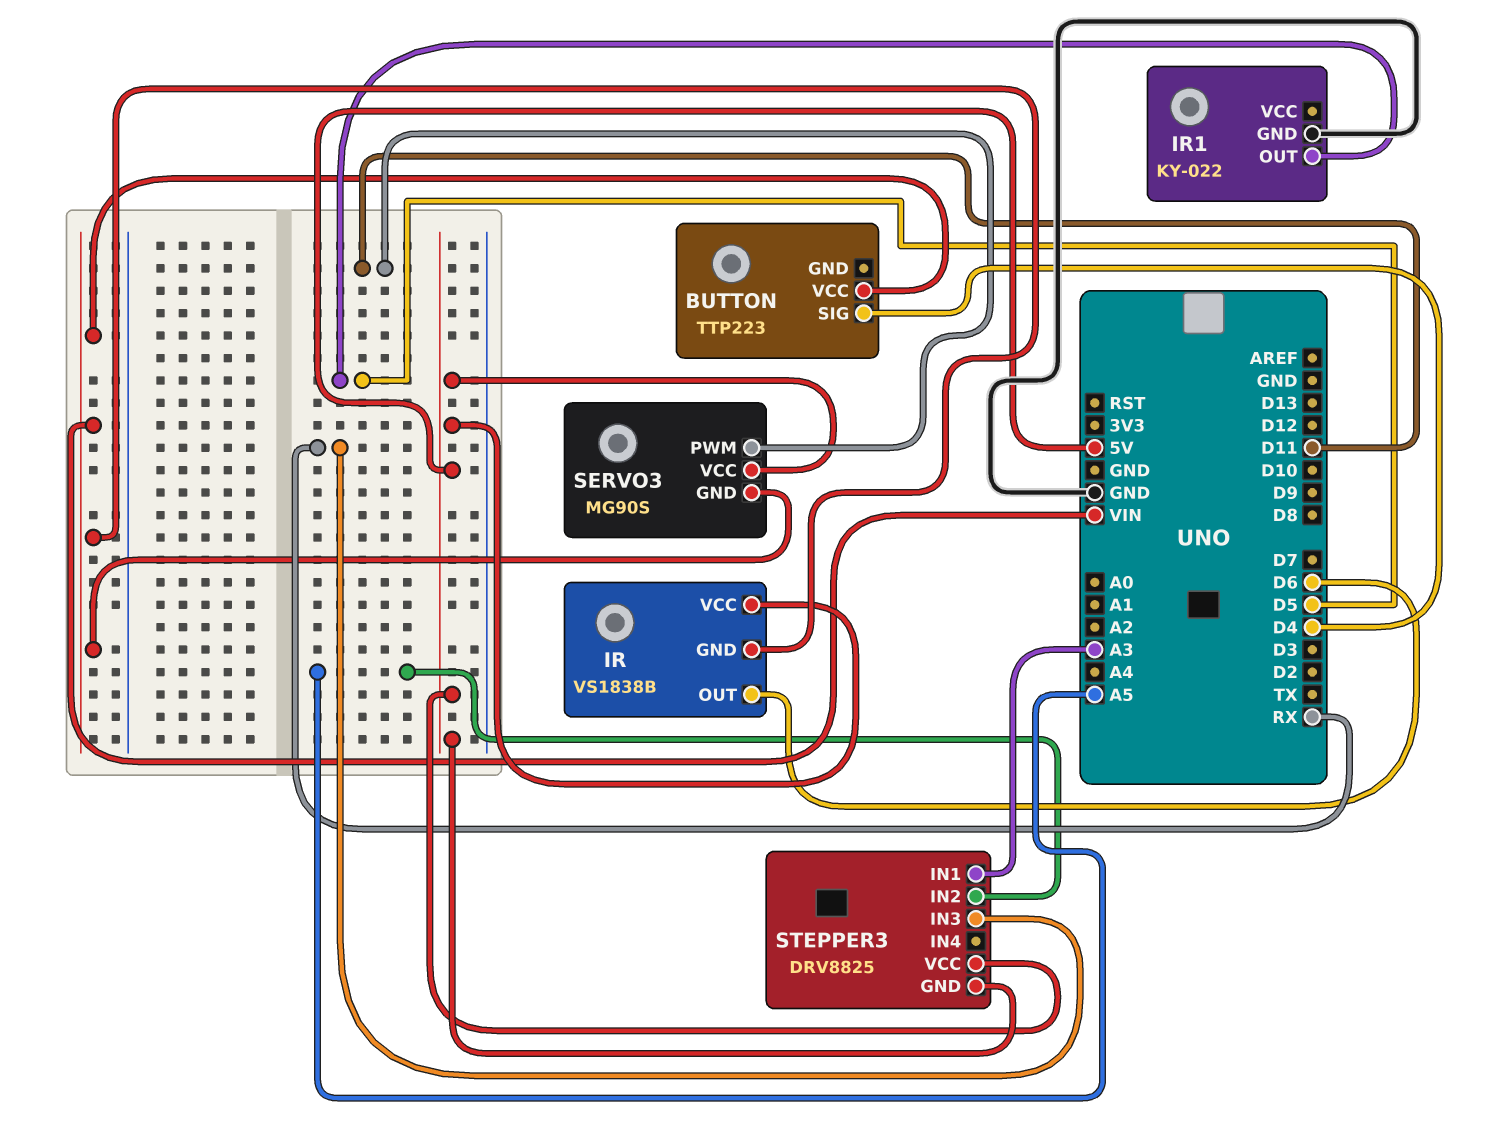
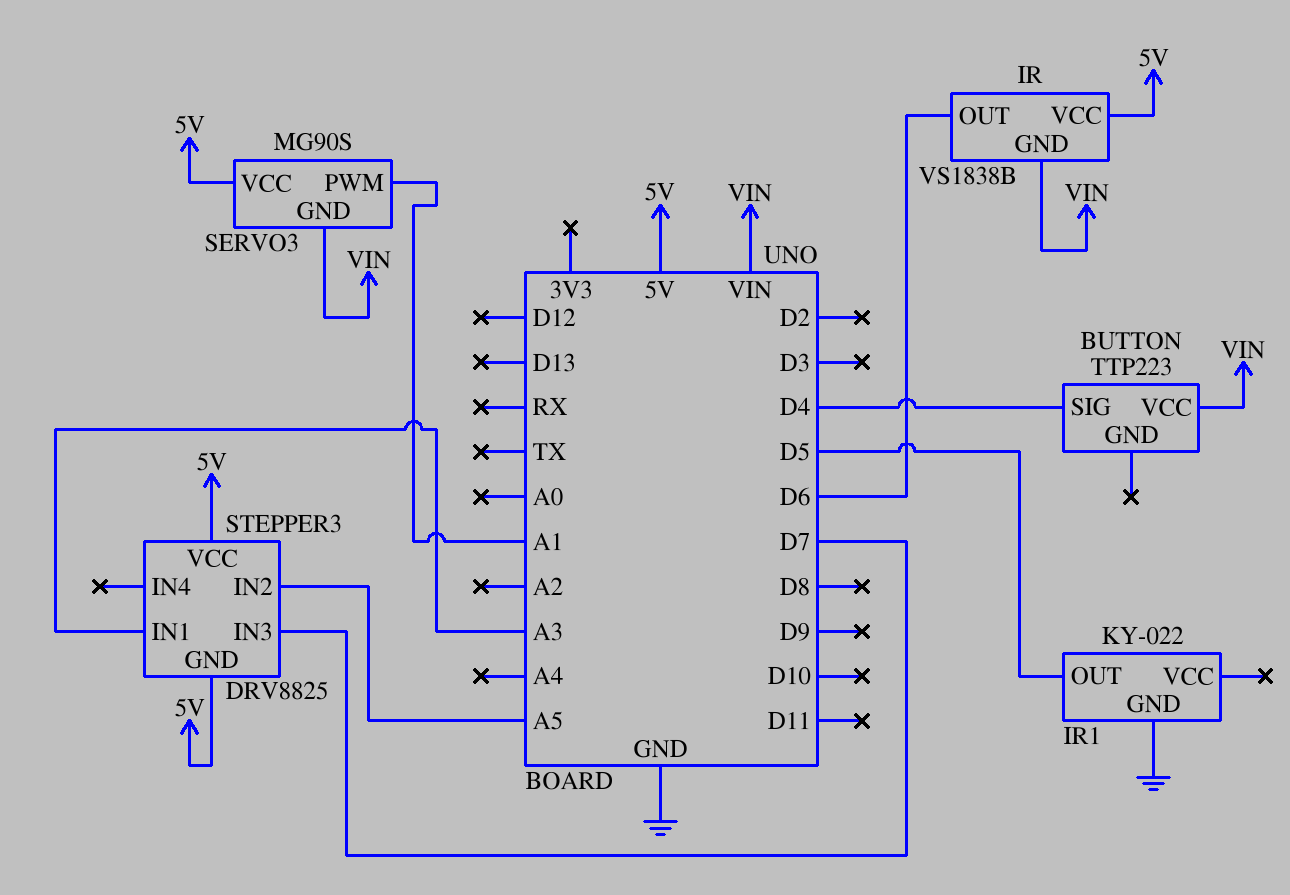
SERVO3 pin PWM: D11 -> A1
STEPPER3 pin IN3: RX -> D7

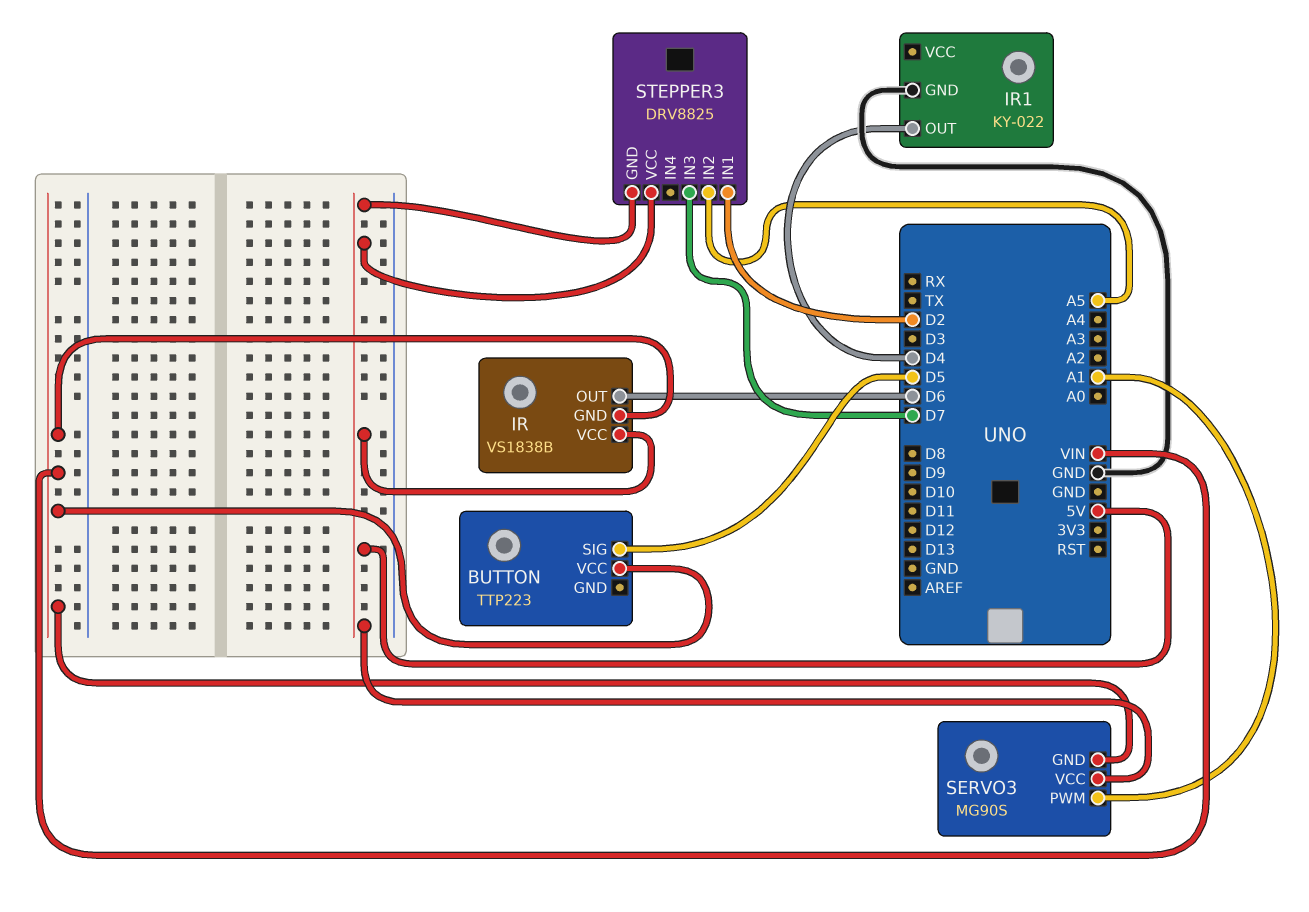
BUTTON pin SIG: D4 -> D5
IR1 pin OUT: D5 -> D4
STEPPER3 pin IN1: A3 -> D2

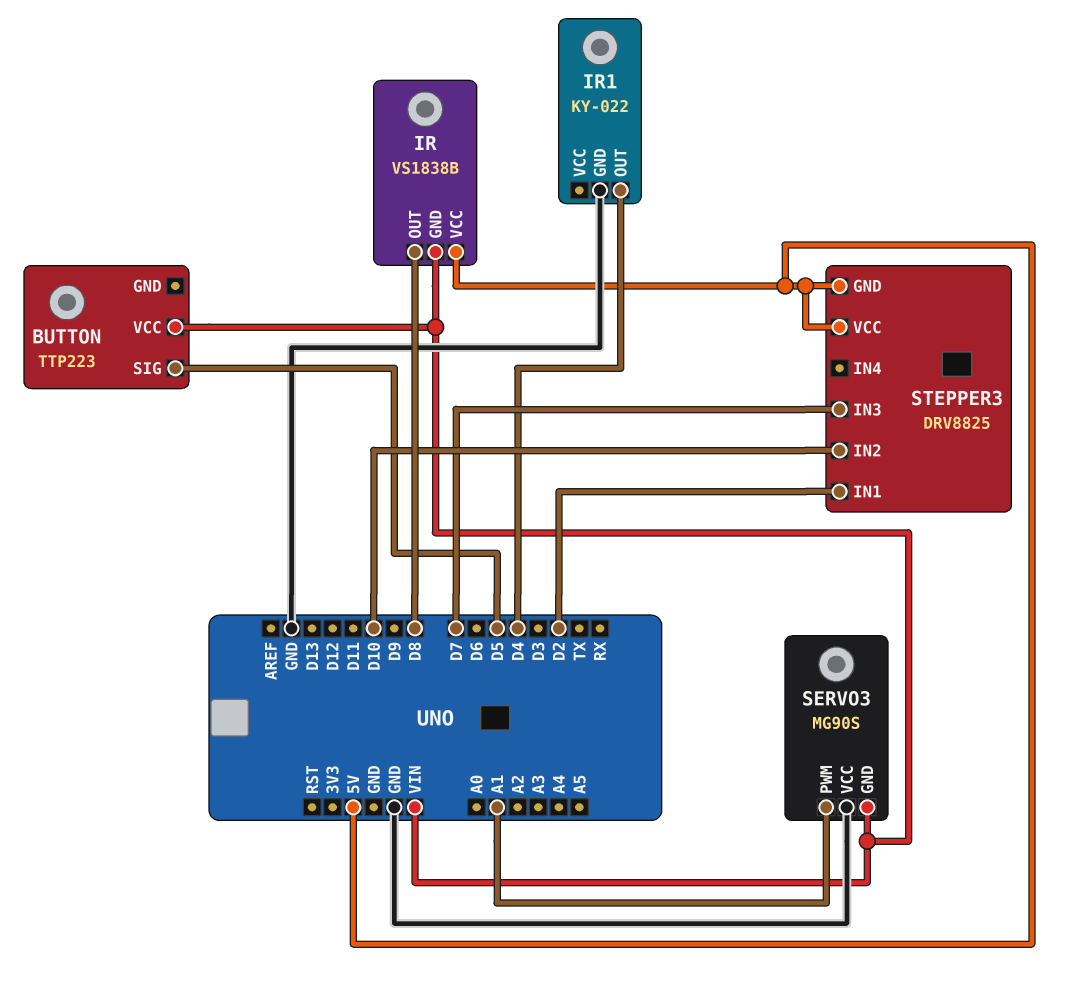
IR pin OUT: D6 -> D8
SERVO3 pin VCC: 5V -> GND
STEPPER3 pin IN2: A5 -> D10

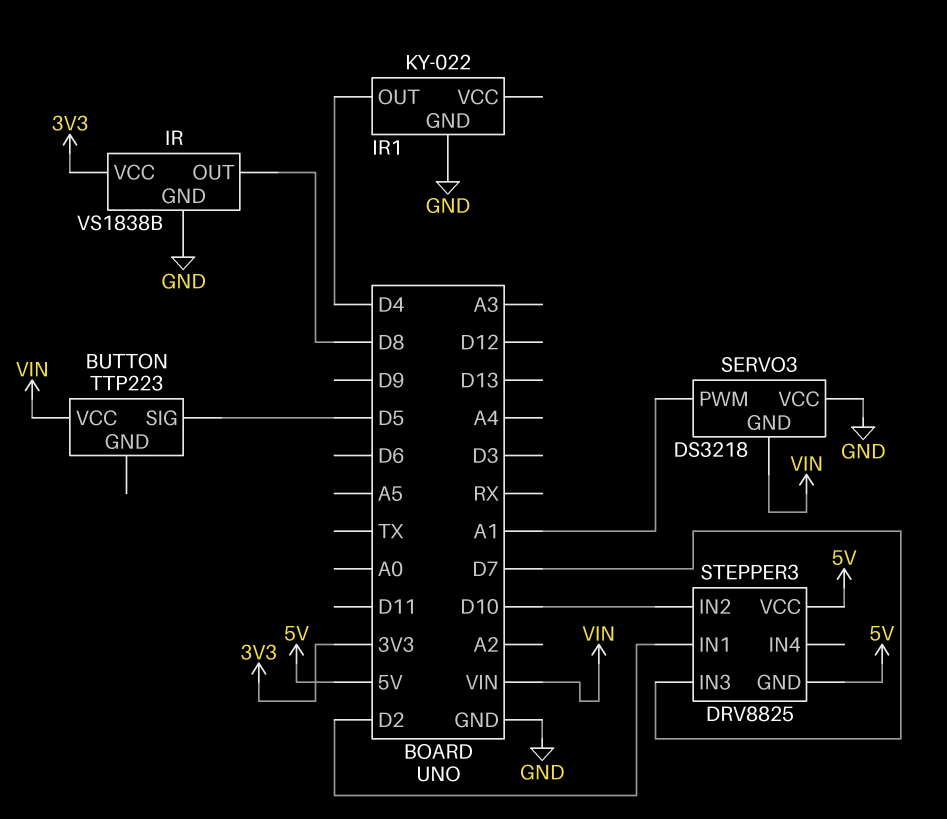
IR pin GND: VIN -> GND
IR pin VCC: 5V -> 3V3
SERVO3: MG90S -> DS3218

